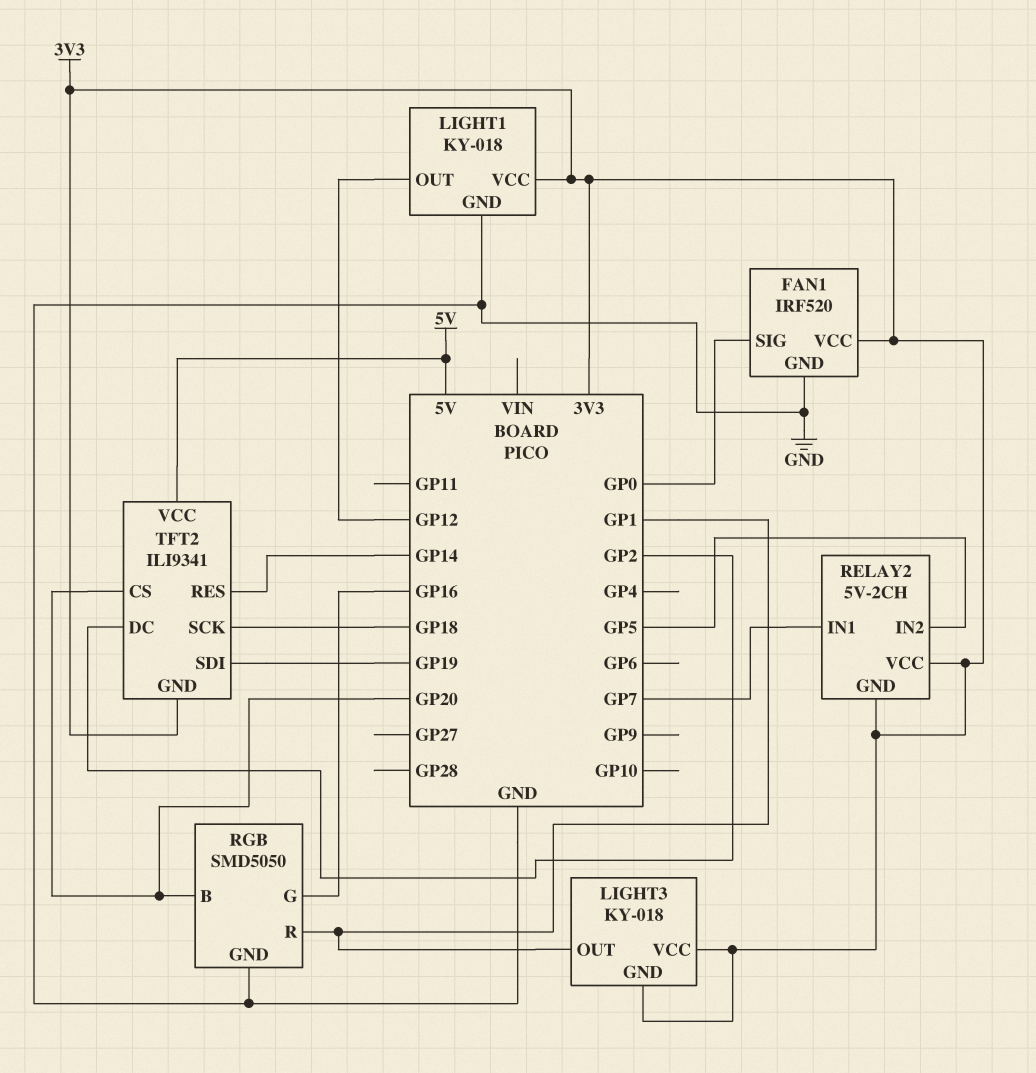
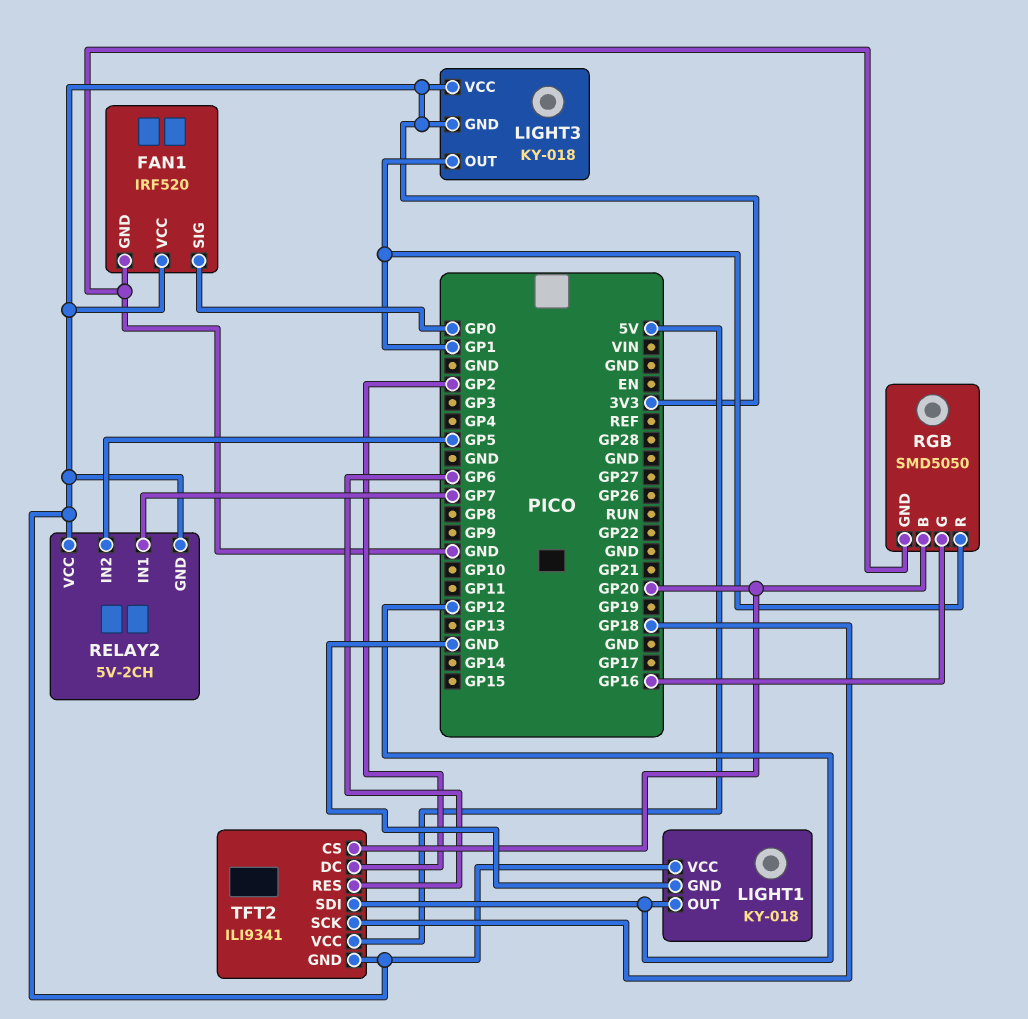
TFT2 pin RES: GP14 -> GP6
TFT2 pin SDI: GP19 -> GP12

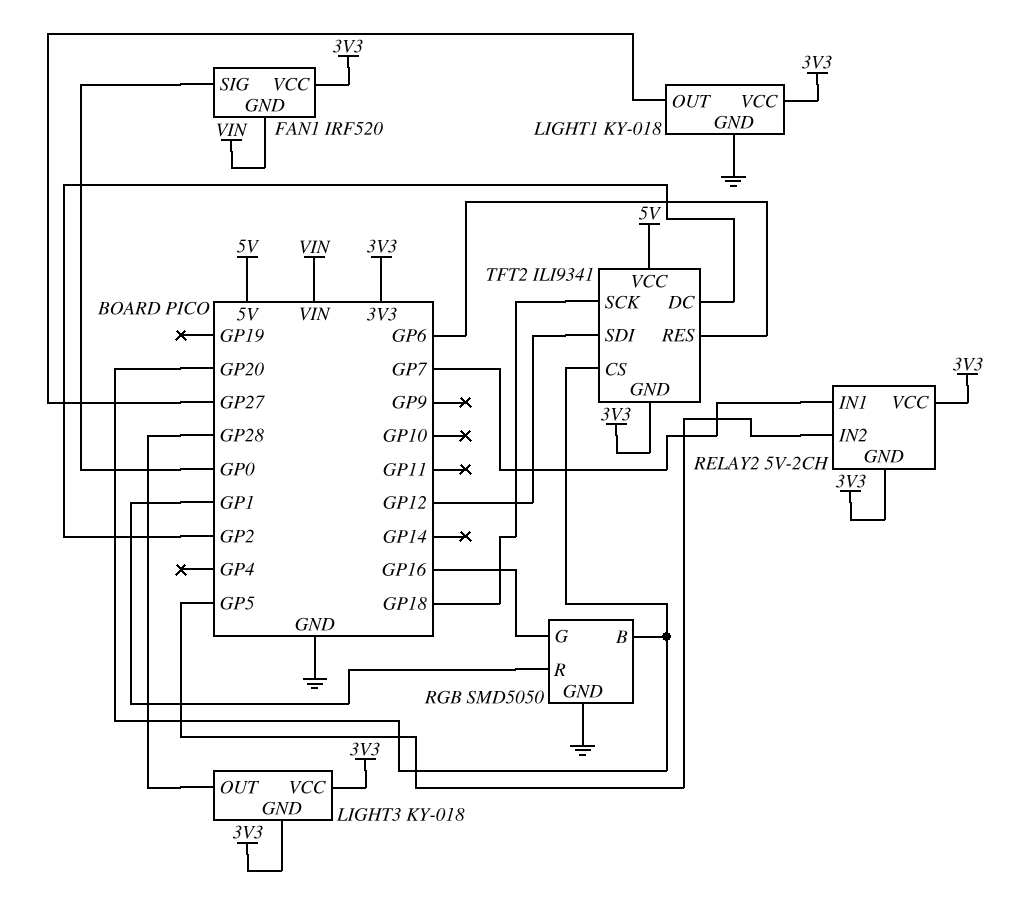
FAN1 pin GND: GND -> VIN
LIGHT1 pin OUT: GP12 -> GP27
LIGHT3 pin OUT: GP1 -> GP28

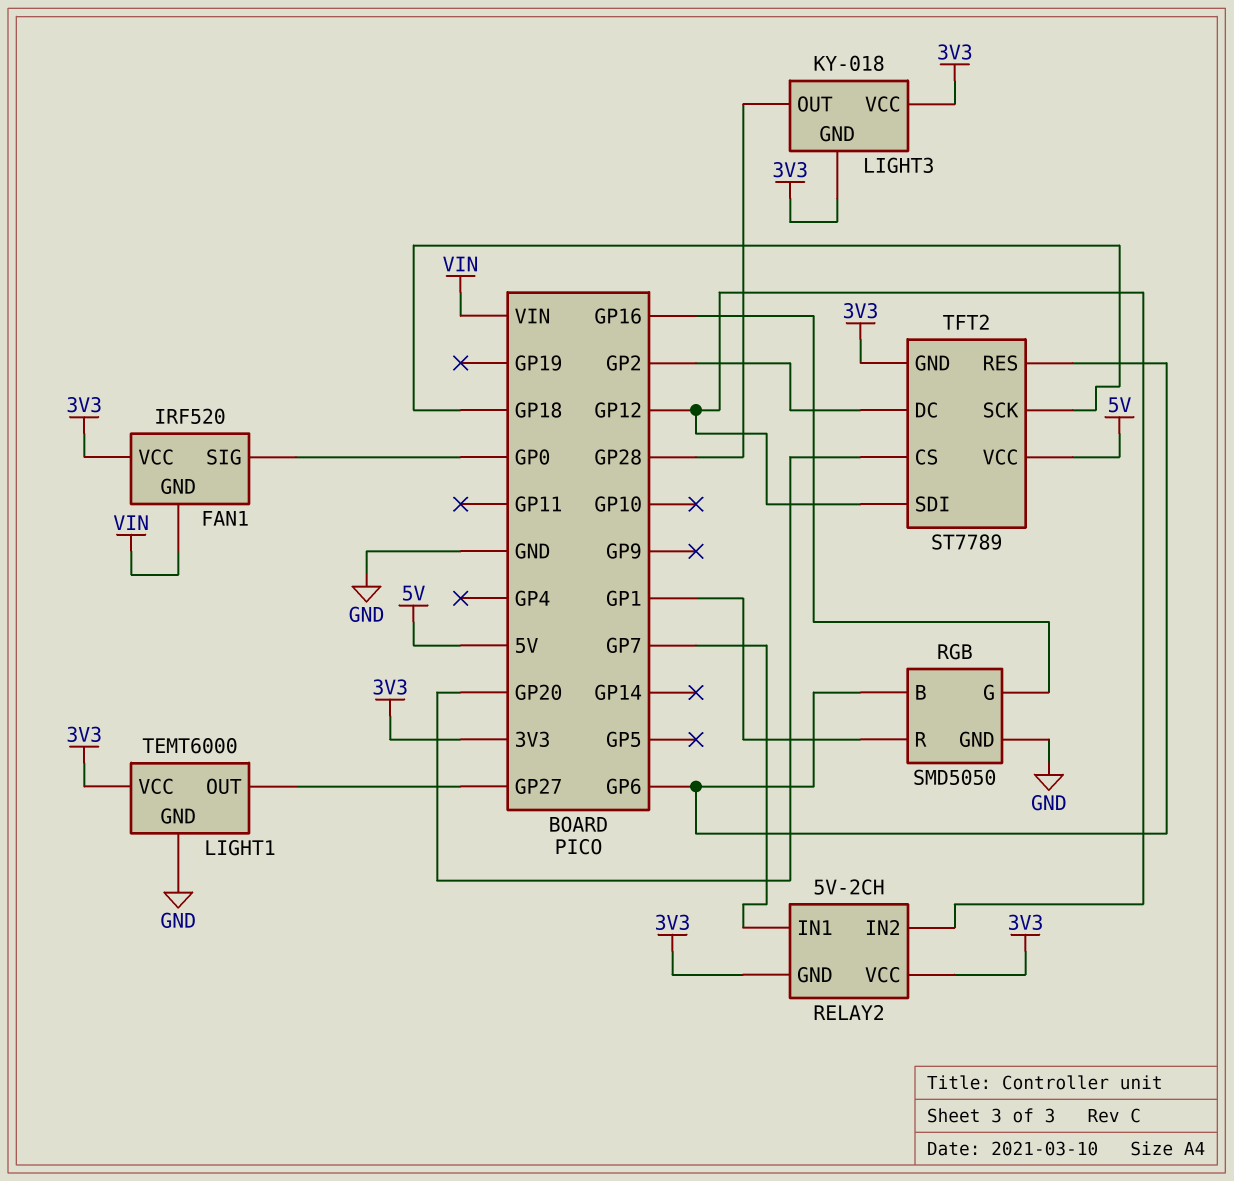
LIGHT1: KY-018 -> TEMT6000
RELAY2 pin IN2: GP5 -> GP12
RGB pin B: GP20 -> GP6
TFT2: ILI9341 -> ST7789

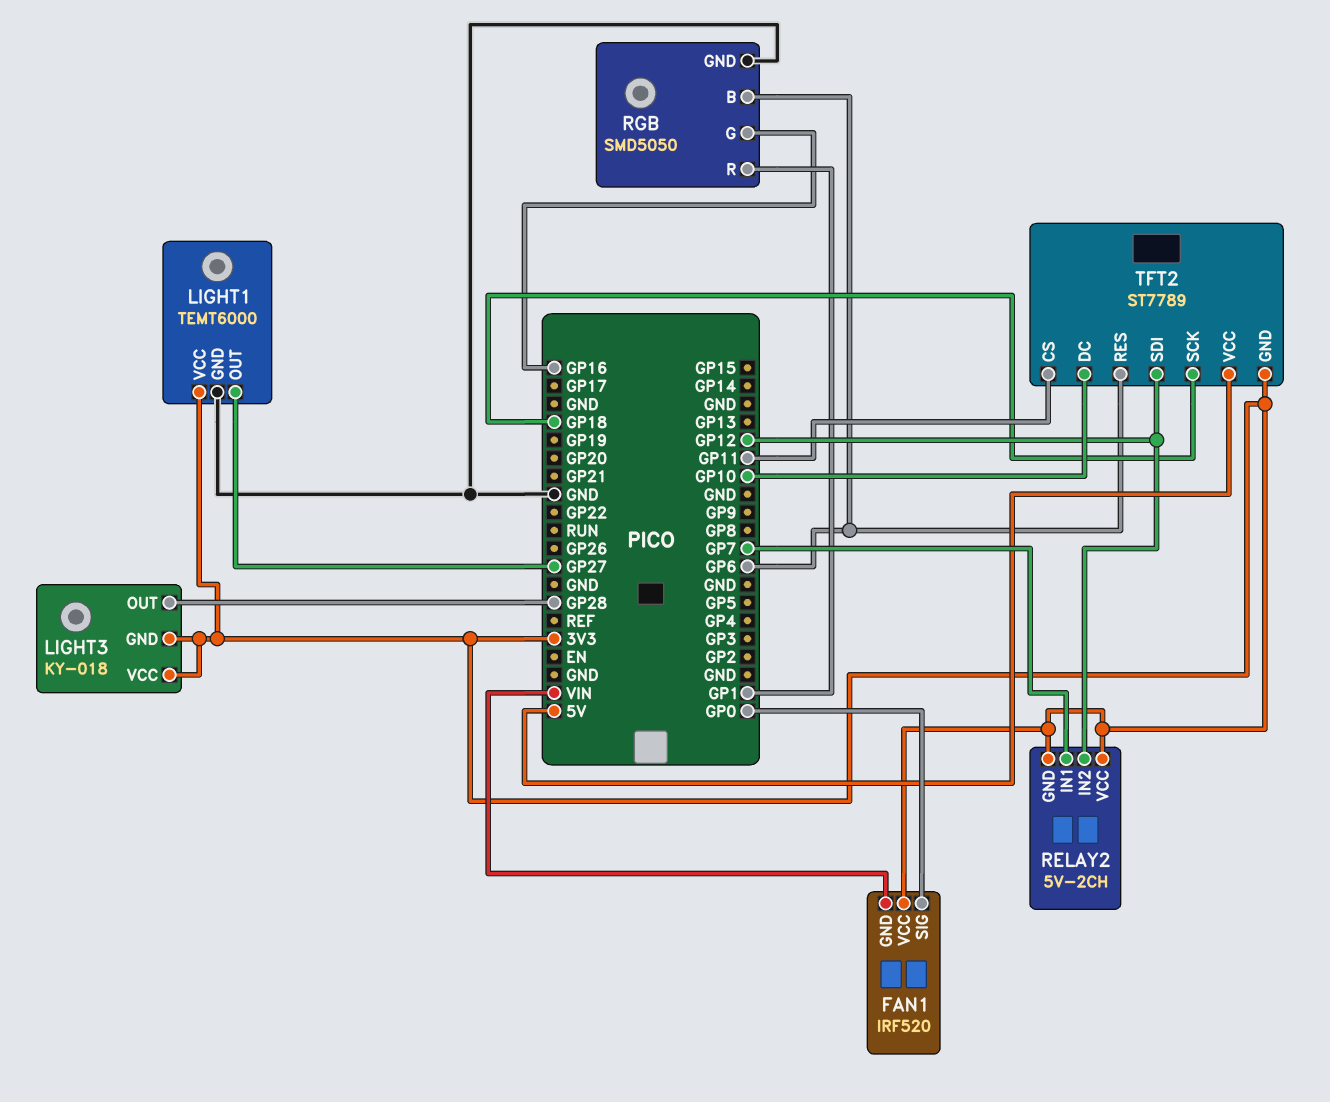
TFT2 pin CS: GP20 -> GP11
TFT2 pin DC: GP2 -> GP10

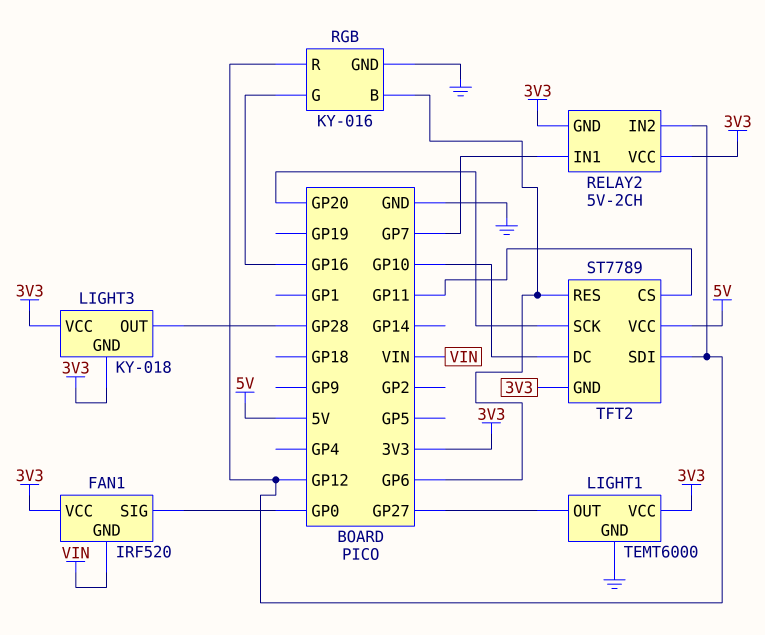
RGB: SMD5050 -> KY-016
RGB pin R: GP1 -> GP12
TFT2 pin SCK: GP18 -> GP20

